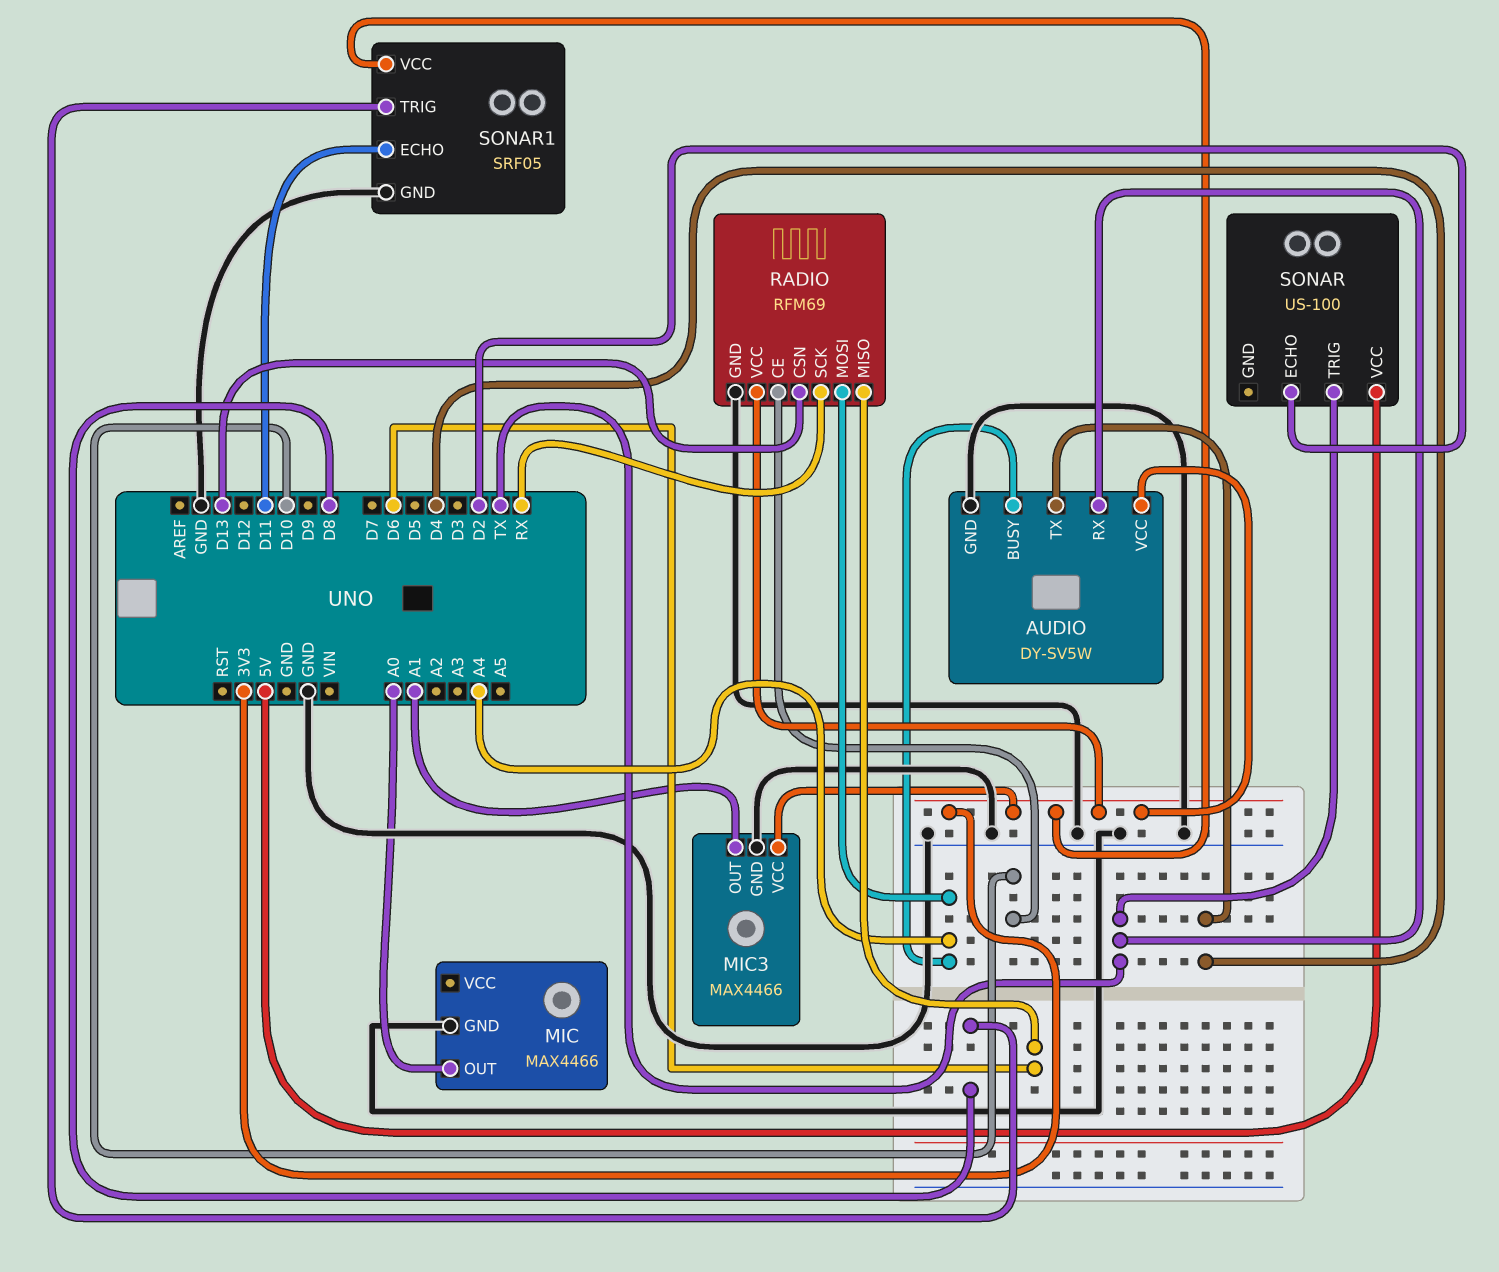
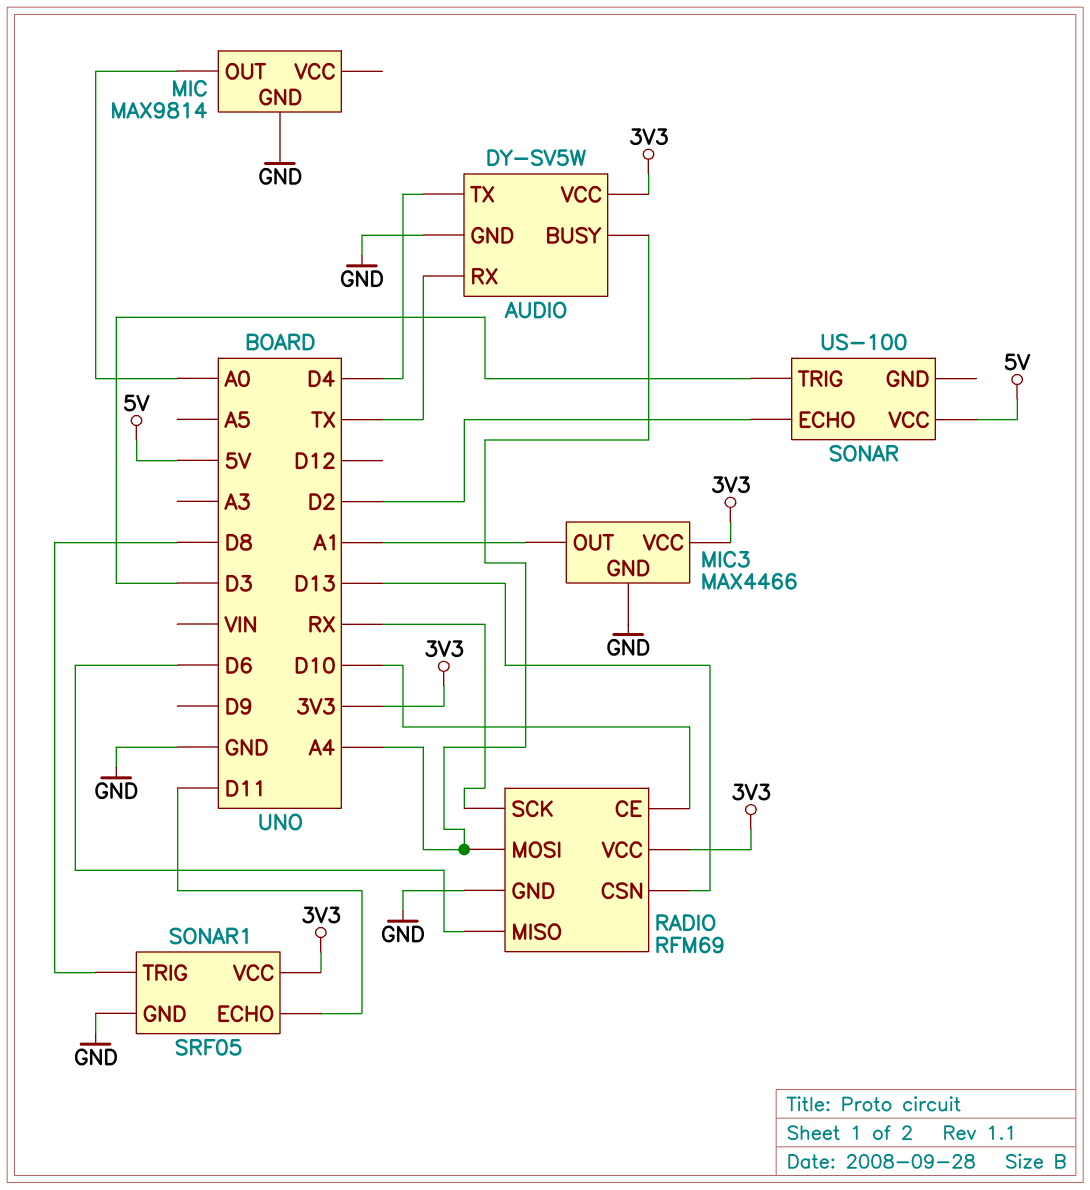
MIC: MAX4466 -> MAX9814
SONAR pin TRIG: TX -> D3

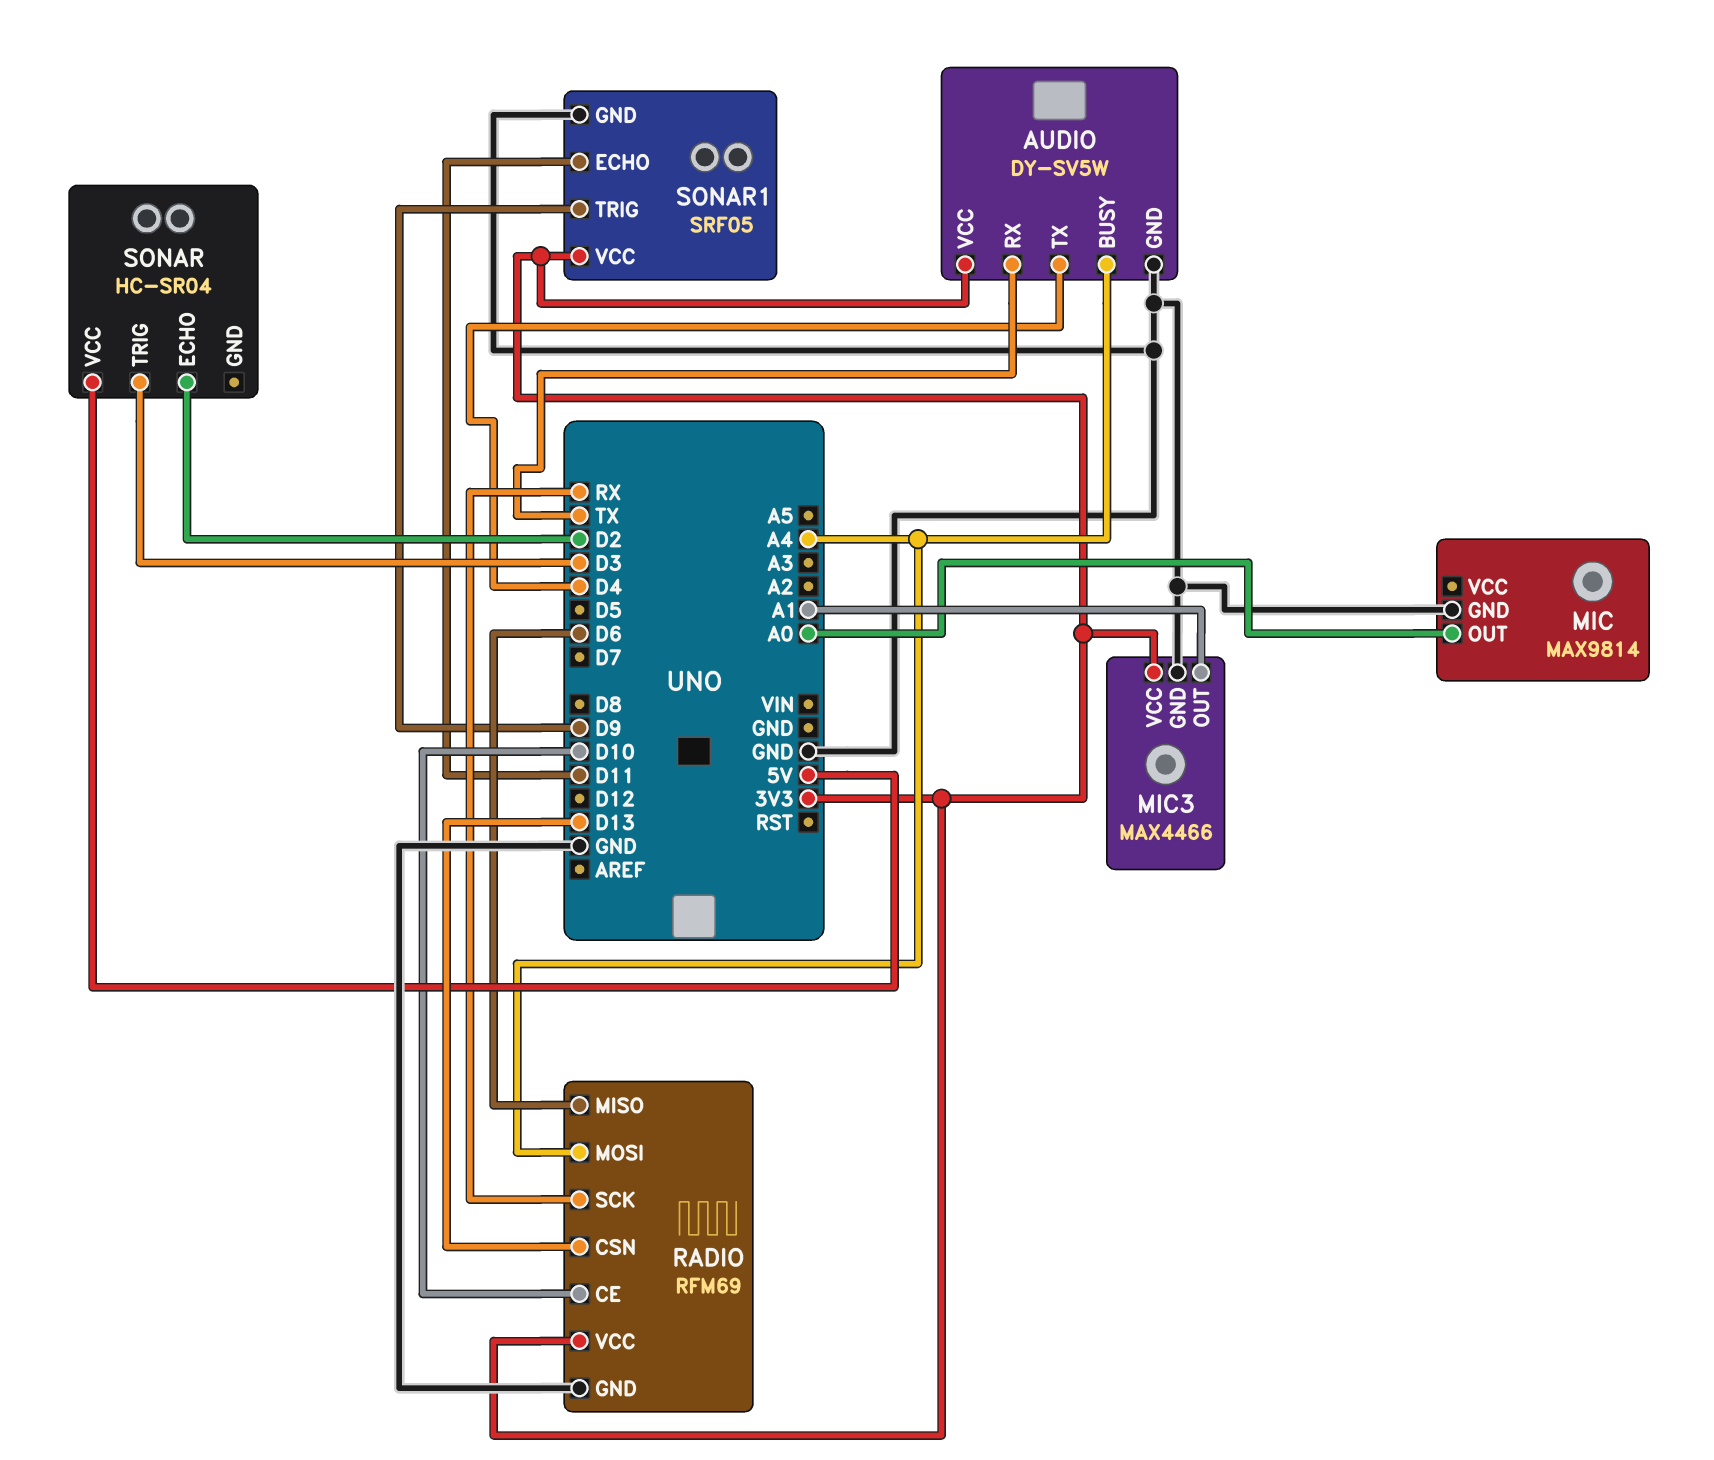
SONAR: US-100 -> HC-SR04
SONAR1 pin TRIG: D8 -> D9

